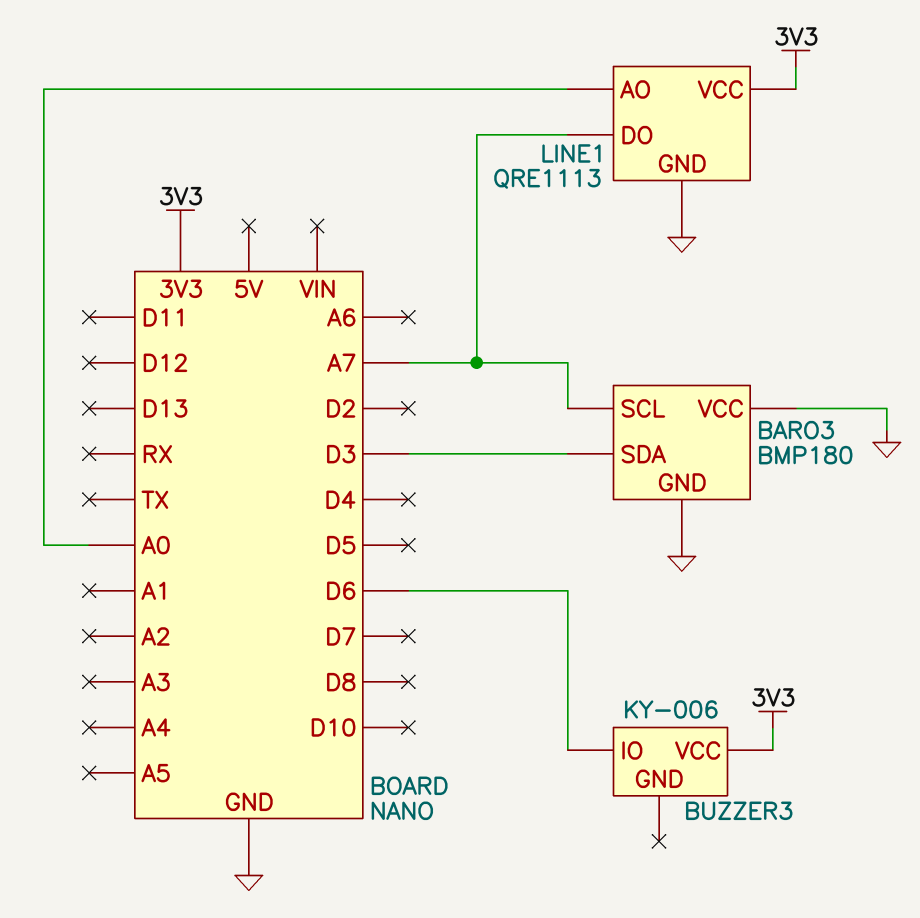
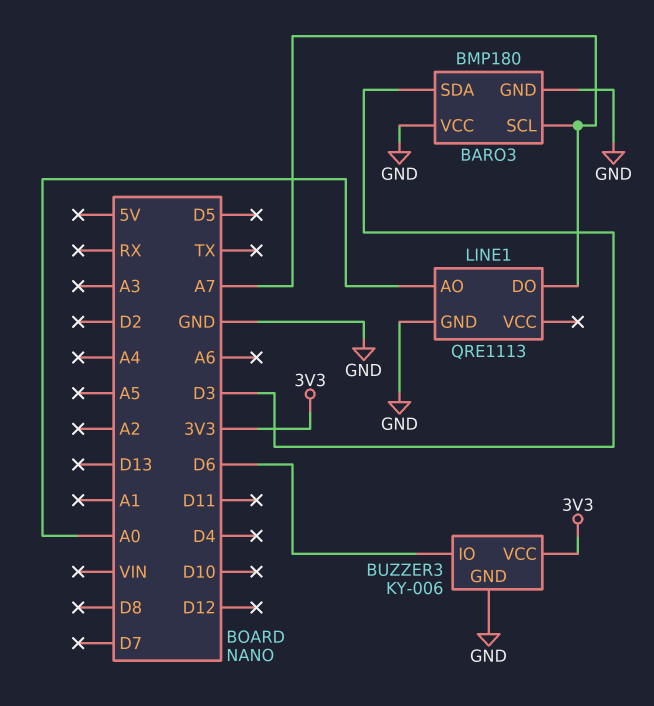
BUZZER3 pin GND: none -> GND
LINE1 pin VCC: 3V3 -> none

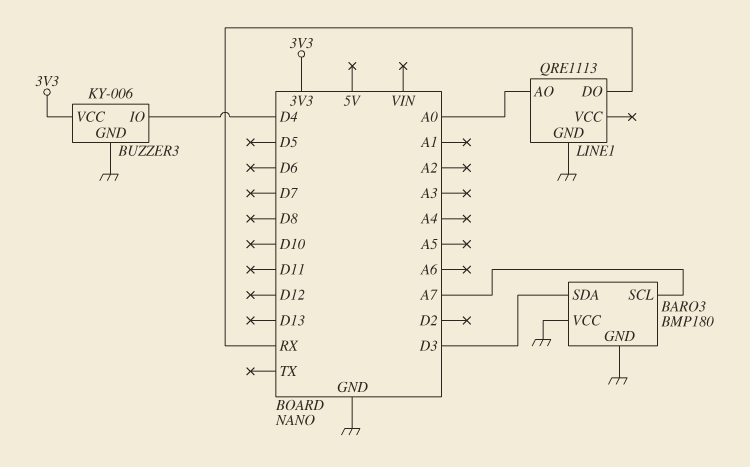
BUZZER3 pin IO: D6 -> D4
LINE1 pin DO: A7 -> RX

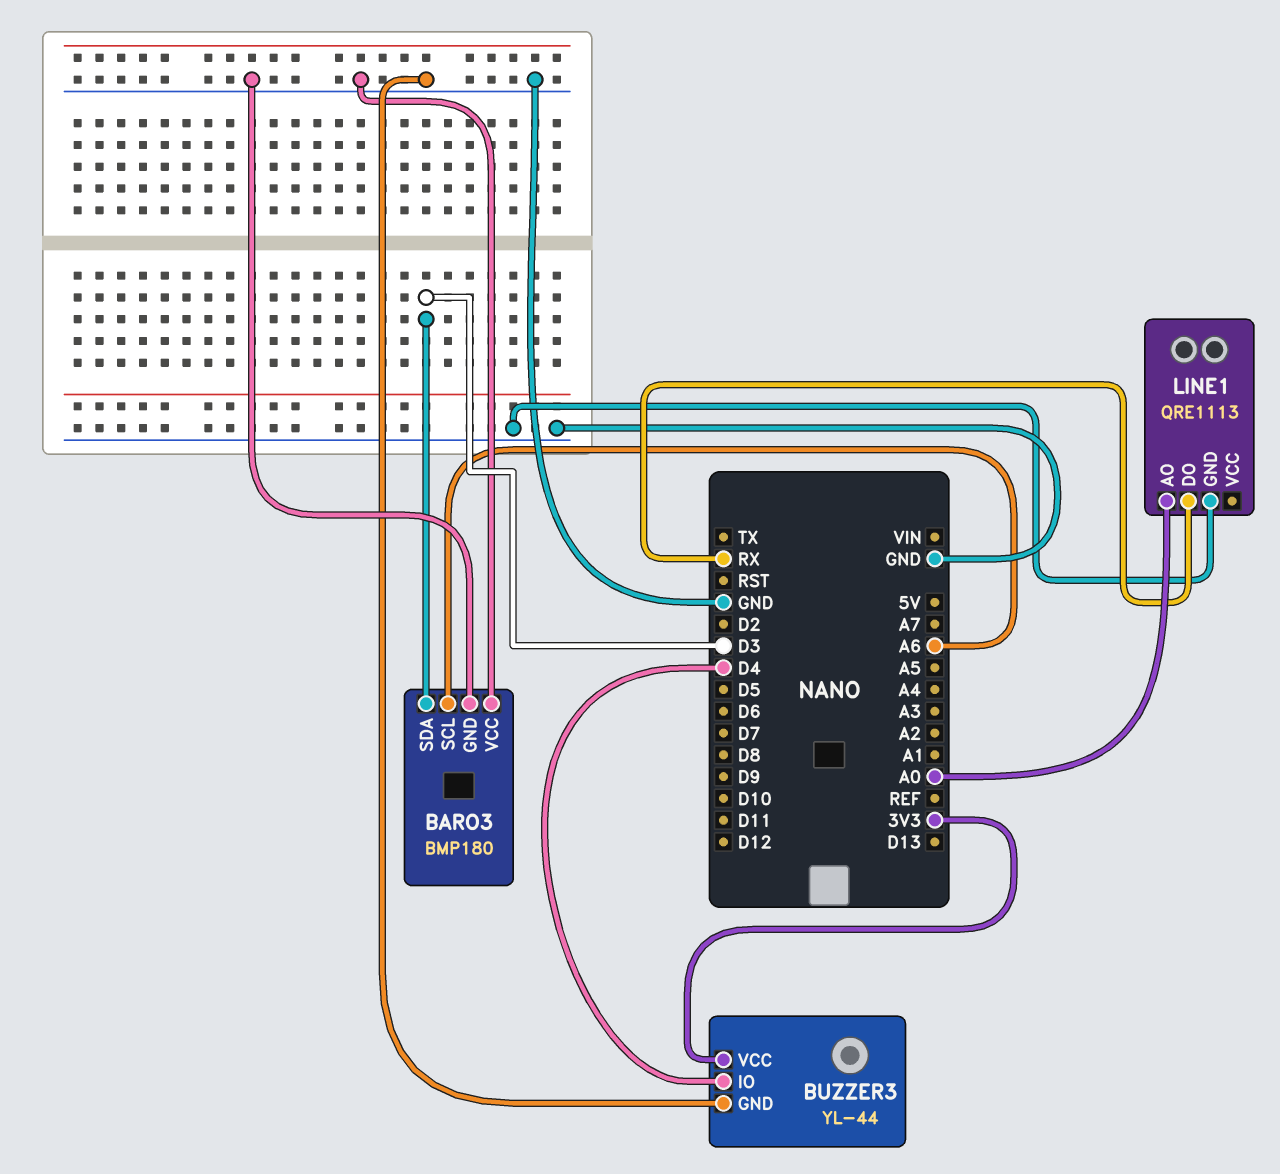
BARO3 pin SCL: A7 -> A6
BUZZER3: KY-006 -> YL-44

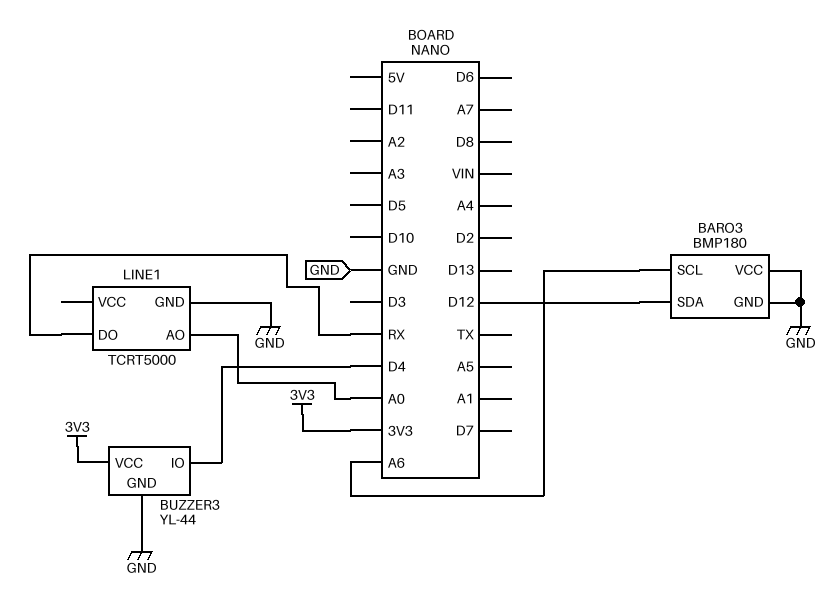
BARO3 pin SDA: D3 -> D12
LINE1: QRE1113 -> TCRT5000

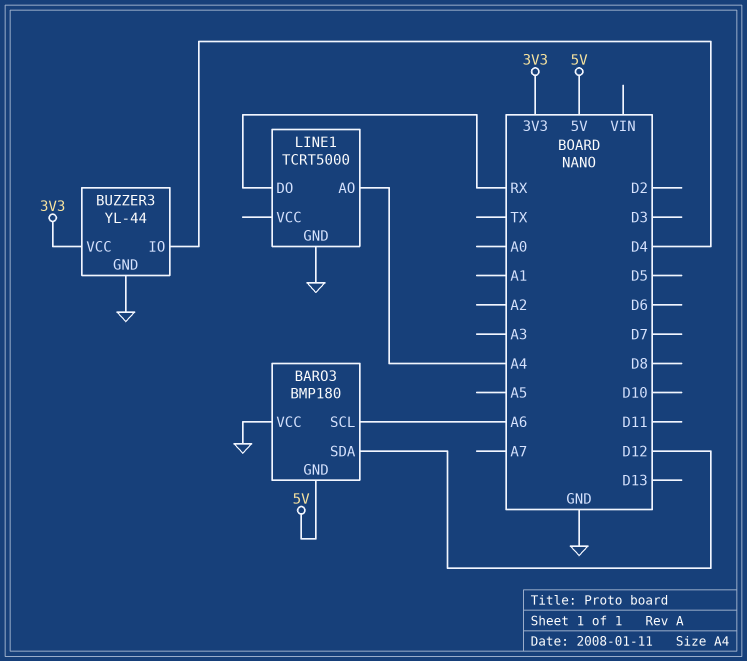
BARO3 pin GND: GND -> 5V
LINE1 pin AO: A0 -> A4

